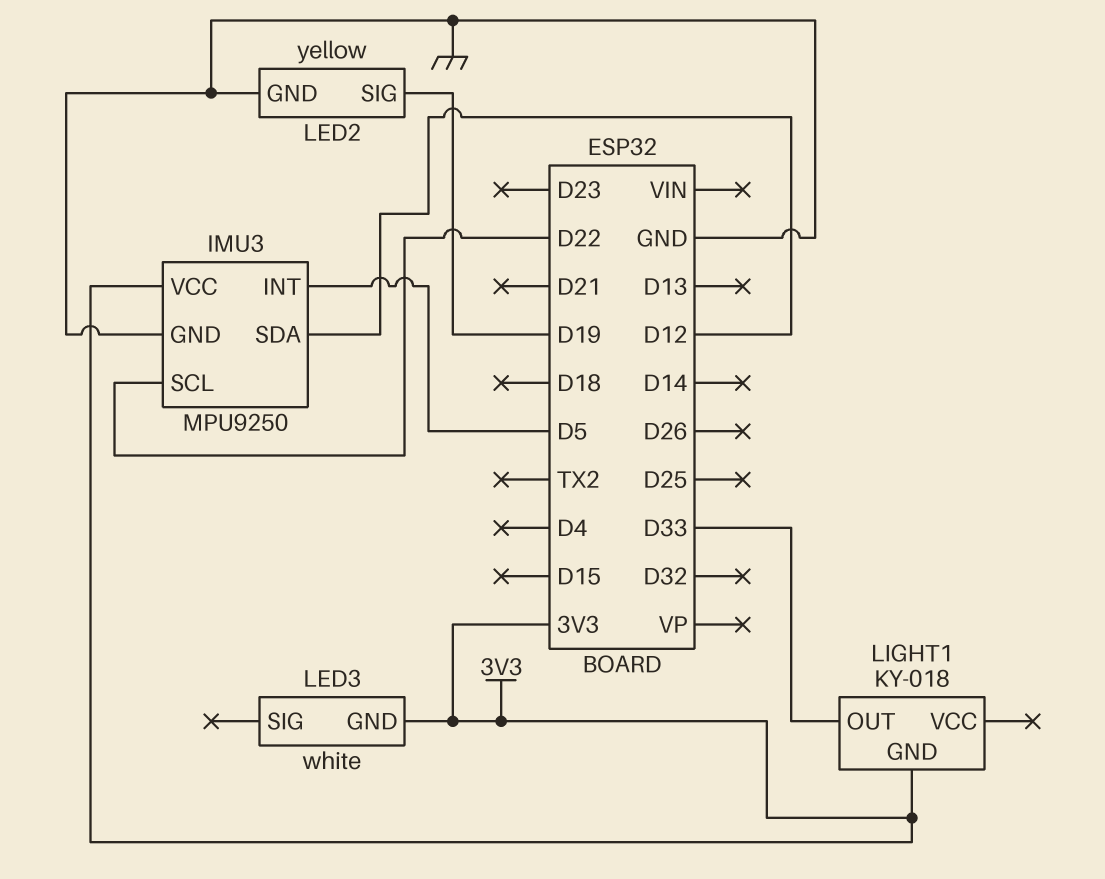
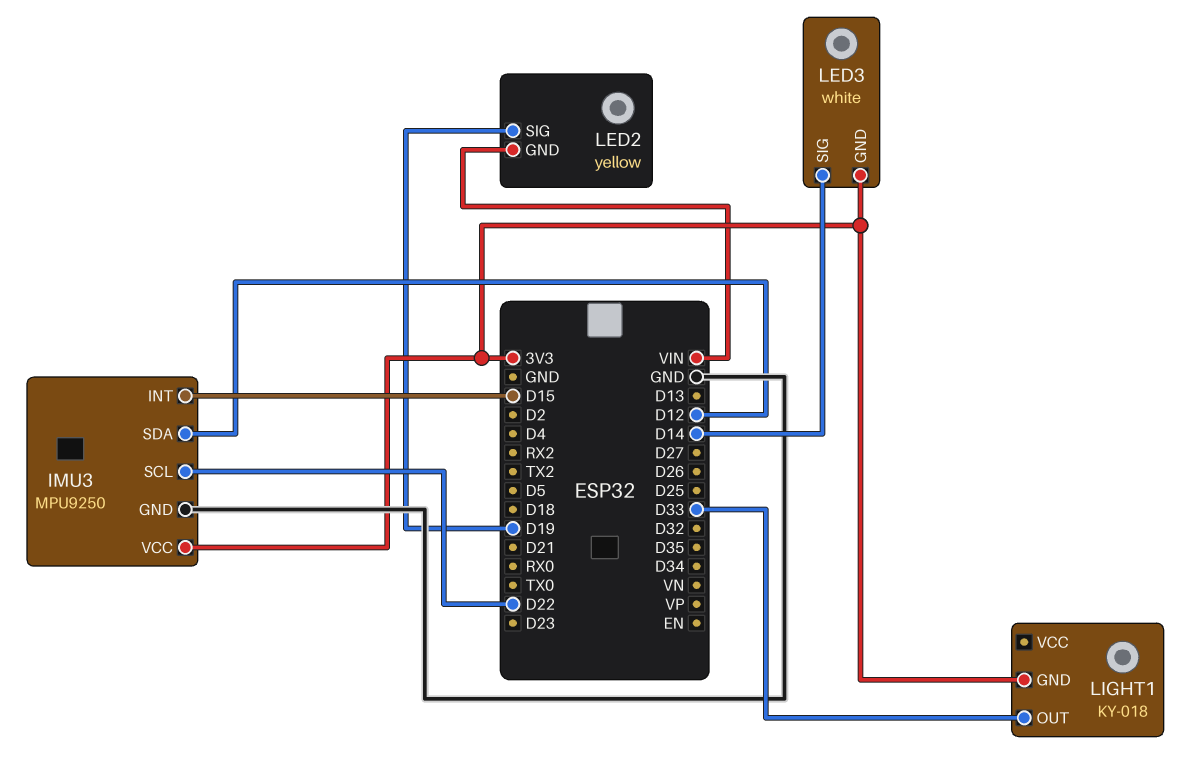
IMU3 pin INT: D5 -> D15
LED2 pin GND: GND -> VIN
LED3 pin SIG: none -> D14

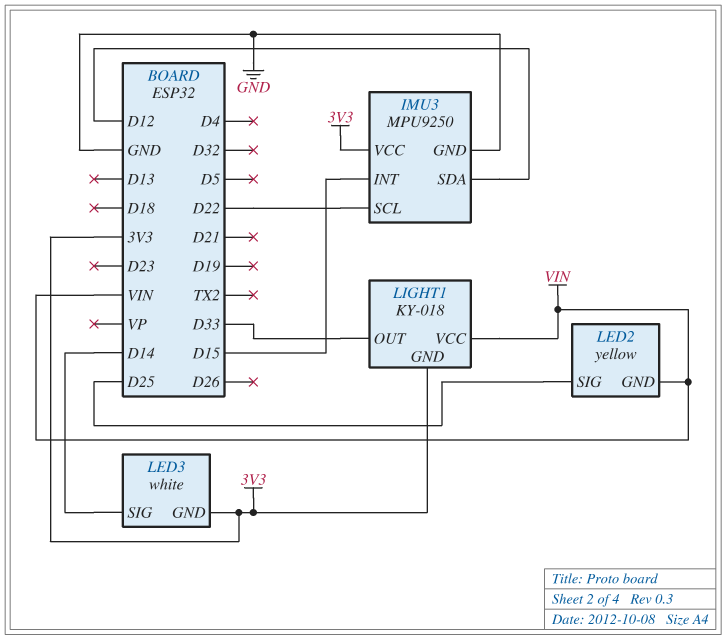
LED2 pin SIG: D19 -> D25
LIGHT1 pin VCC: none -> VIN

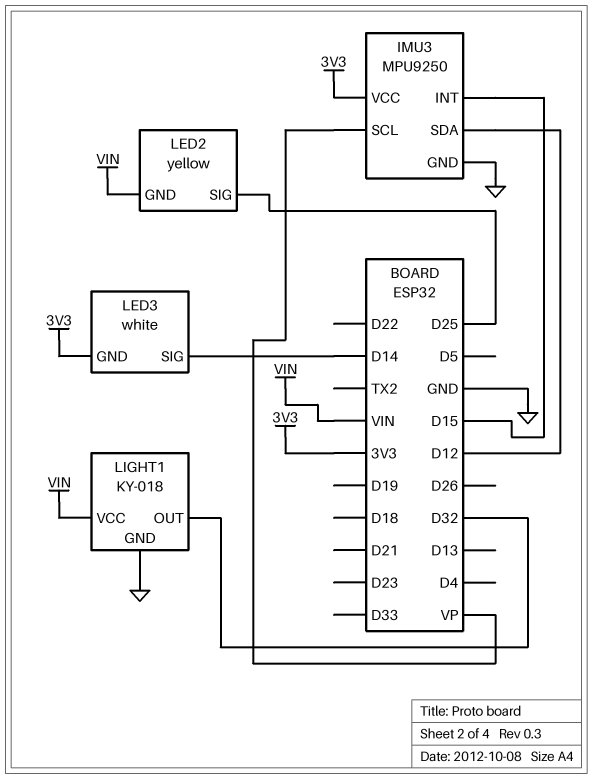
IMU3 pin SCL: D22 -> VP
LIGHT1 pin GND: 3V3 -> GND
LIGHT1 pin OUT: D33 -> D32

